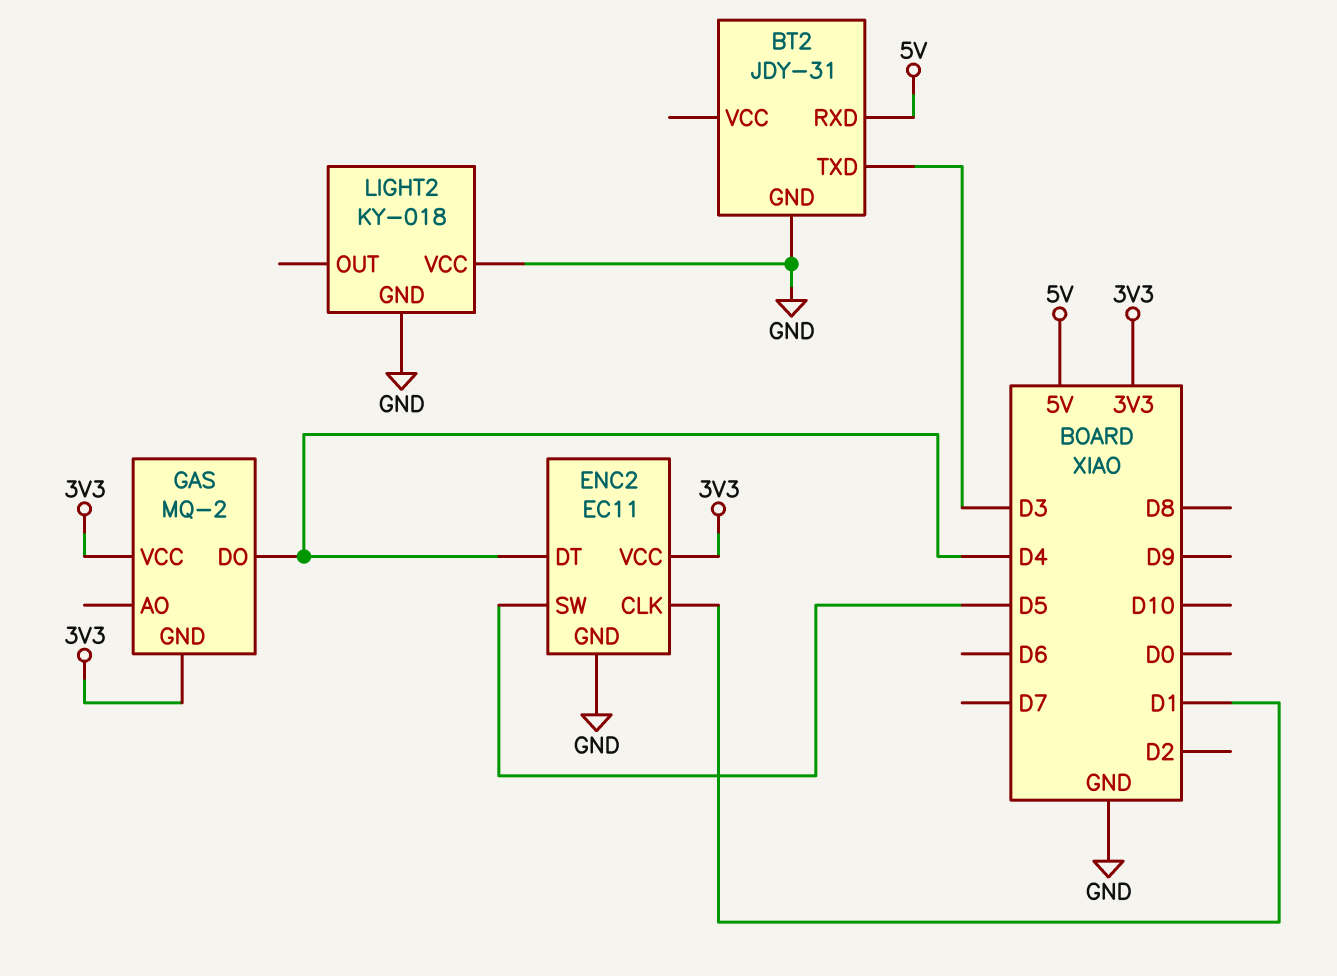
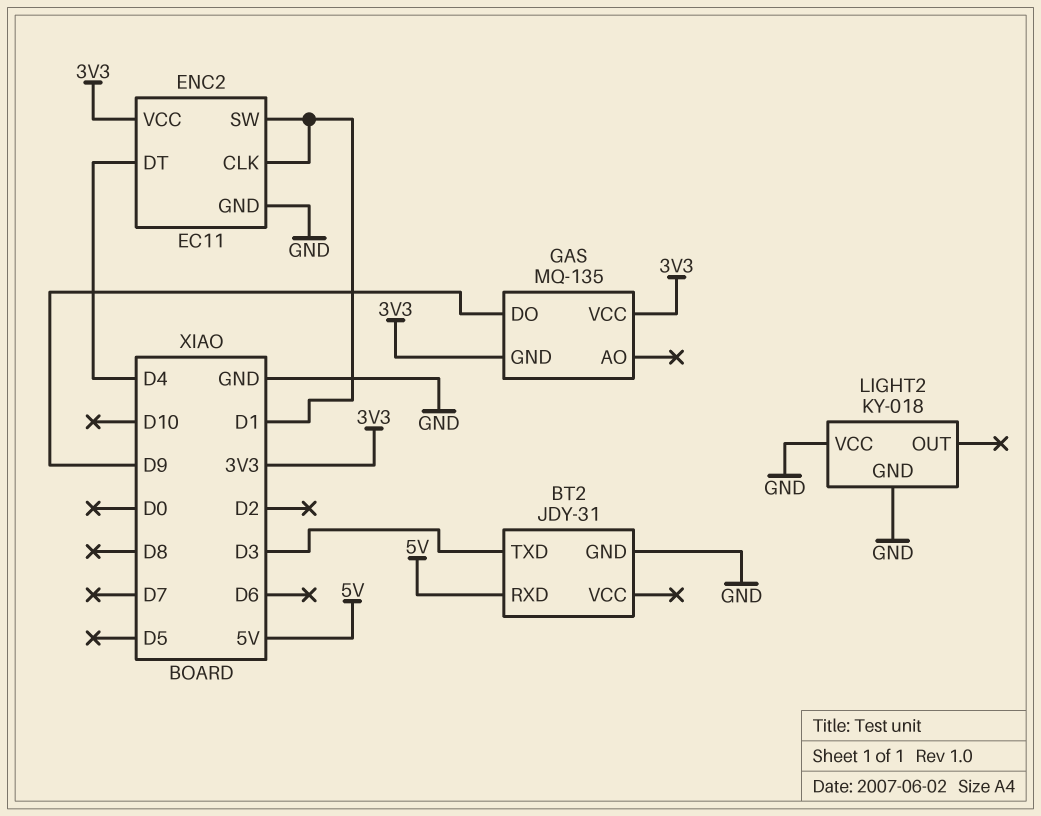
ENC2 pin SW: D5 -> D1
GAS: MQ-2 -> MQ-135
GAS pin DO: D4 -> D9

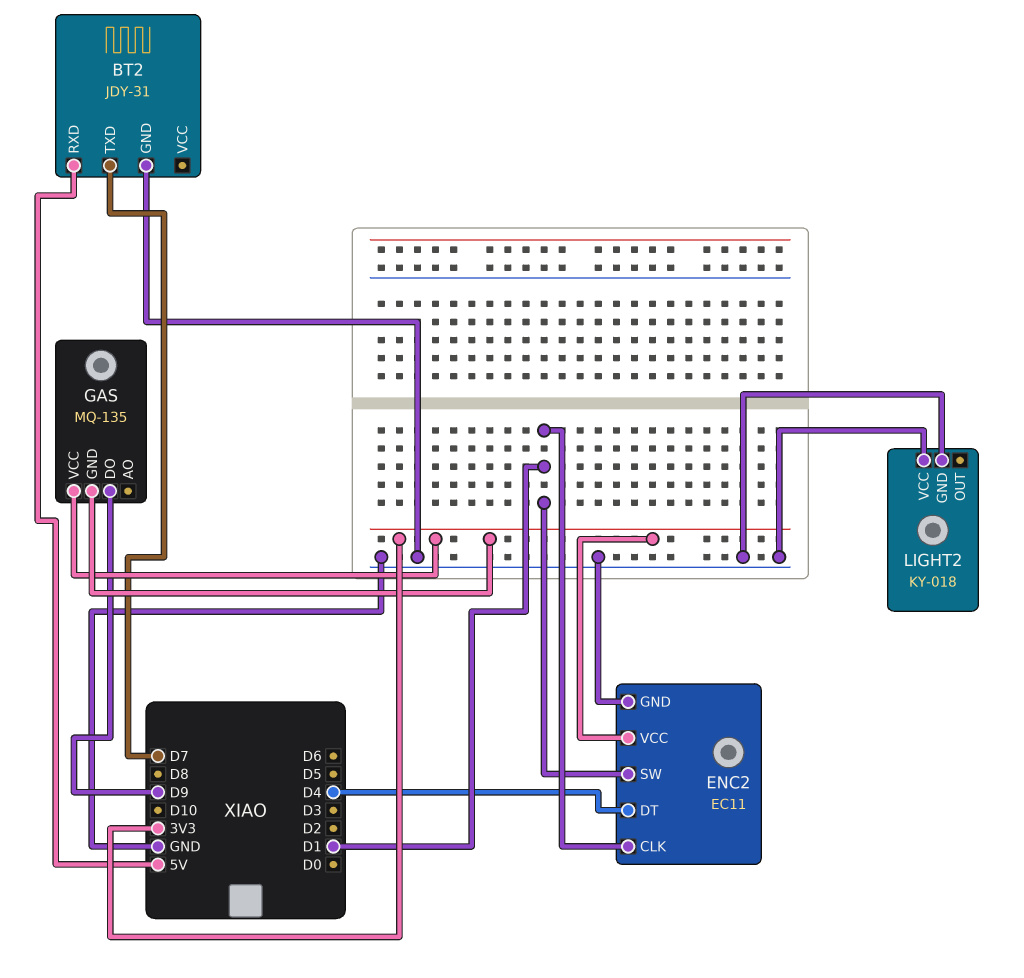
BT2 pin TXD: D3 -> D7

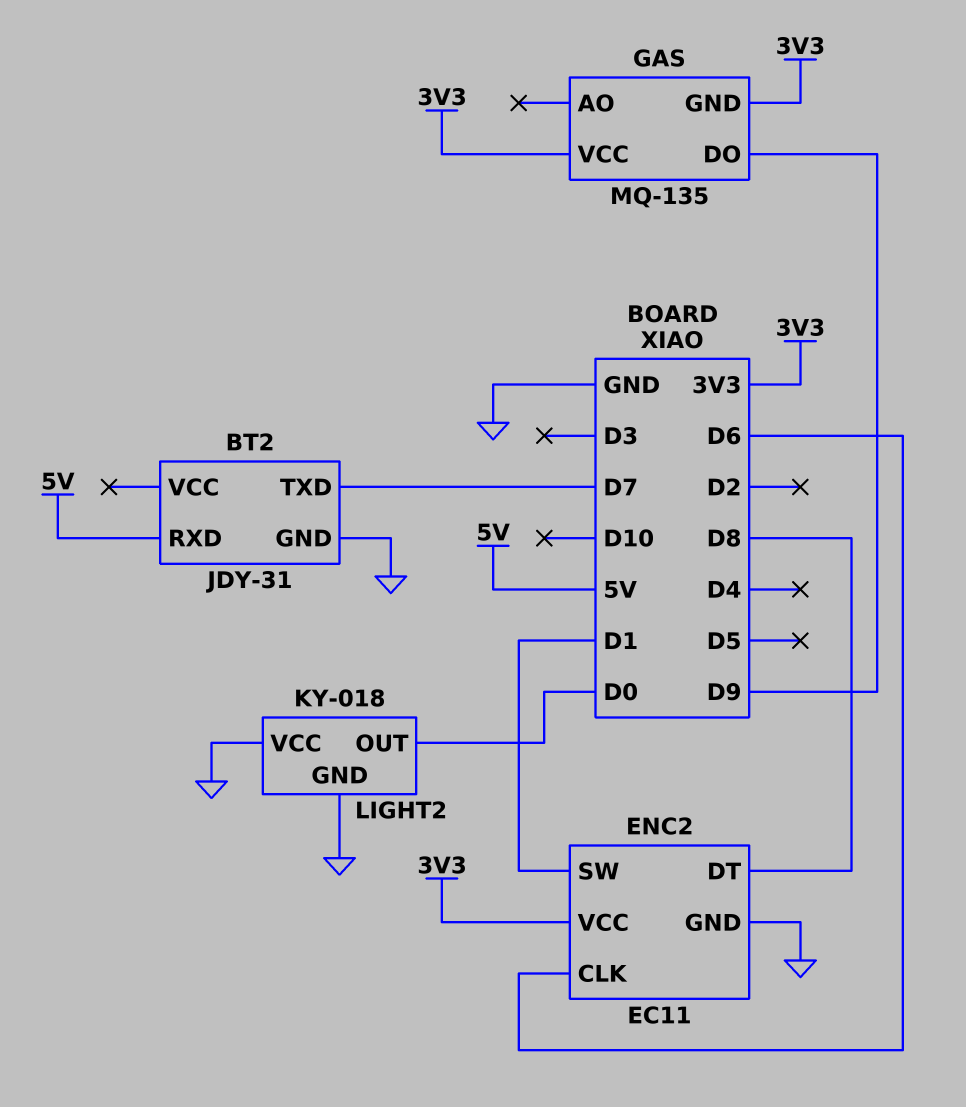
ENC2 pin CLK: D1 -> D6
ENC2 pin DT: D4 -> D8
LIGHT2 pin OUT: none -> D0

